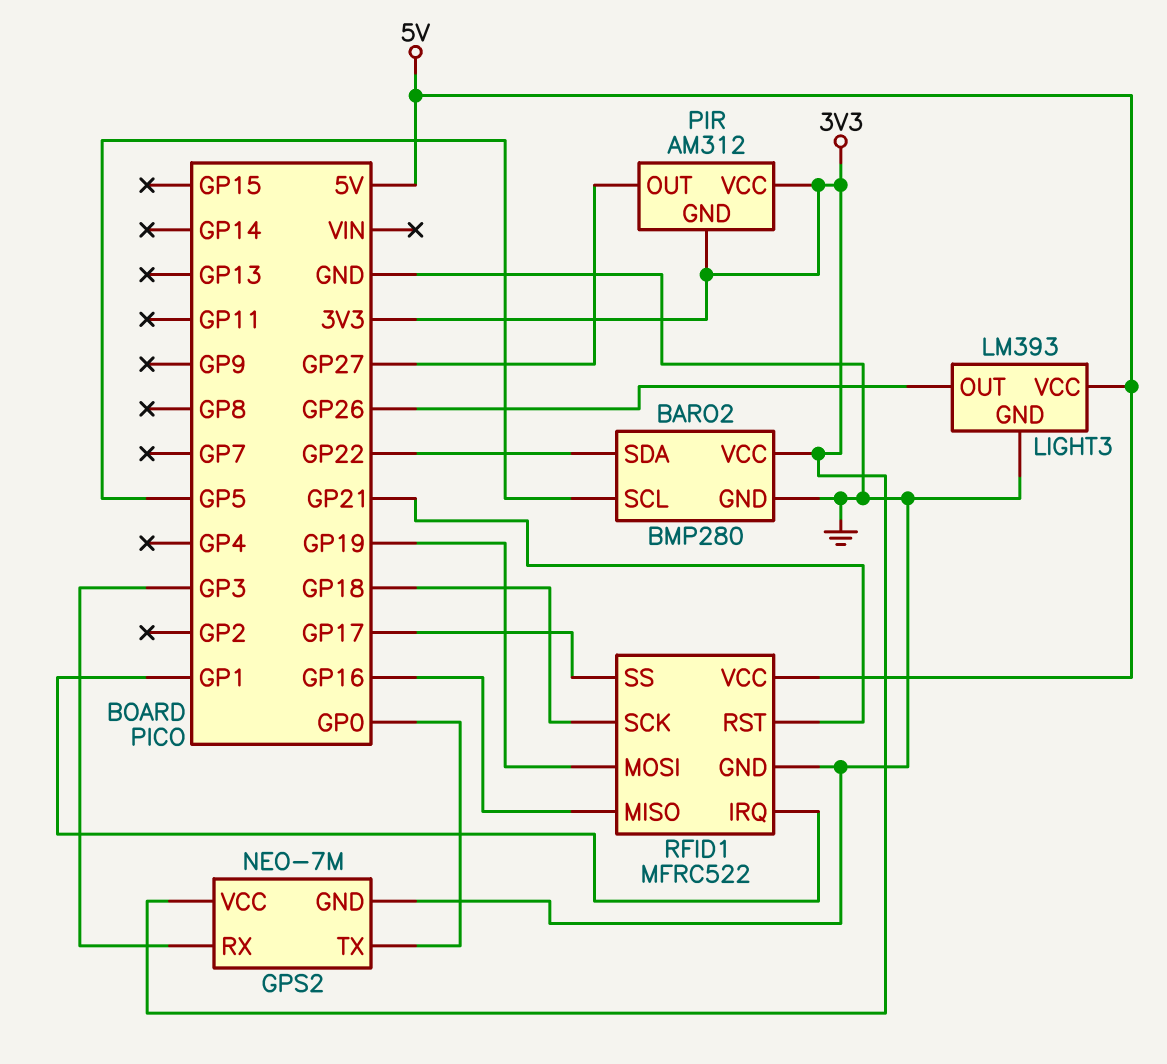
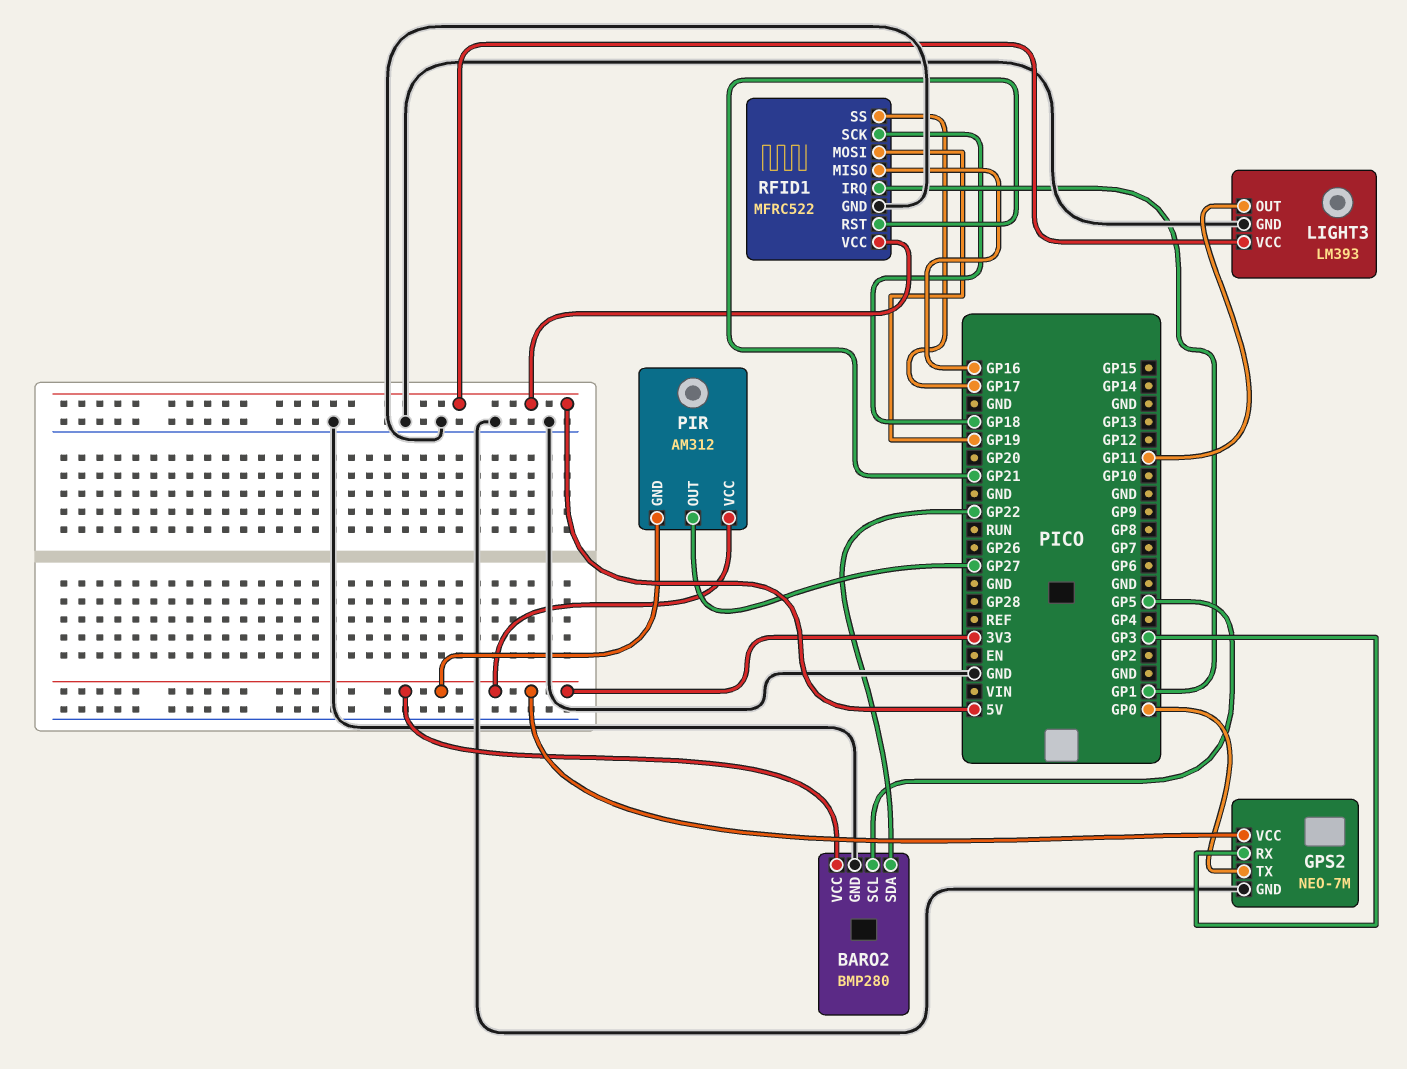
LIGHT3 pin OUT: GP26 -> GP11

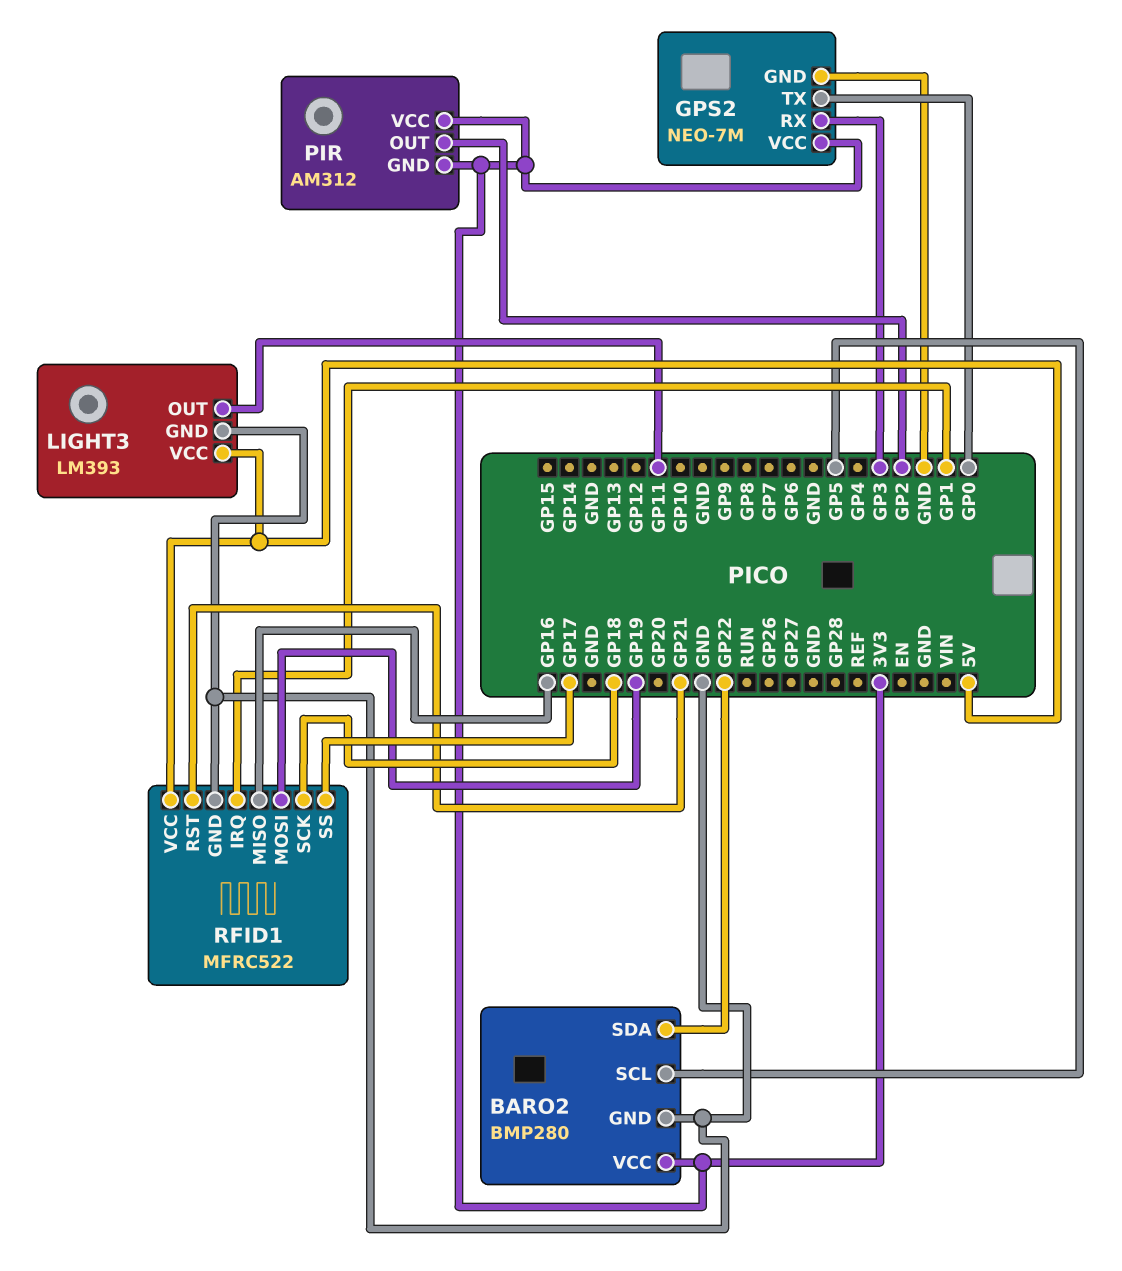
PIR pin OUT: GP27 -> GP2

